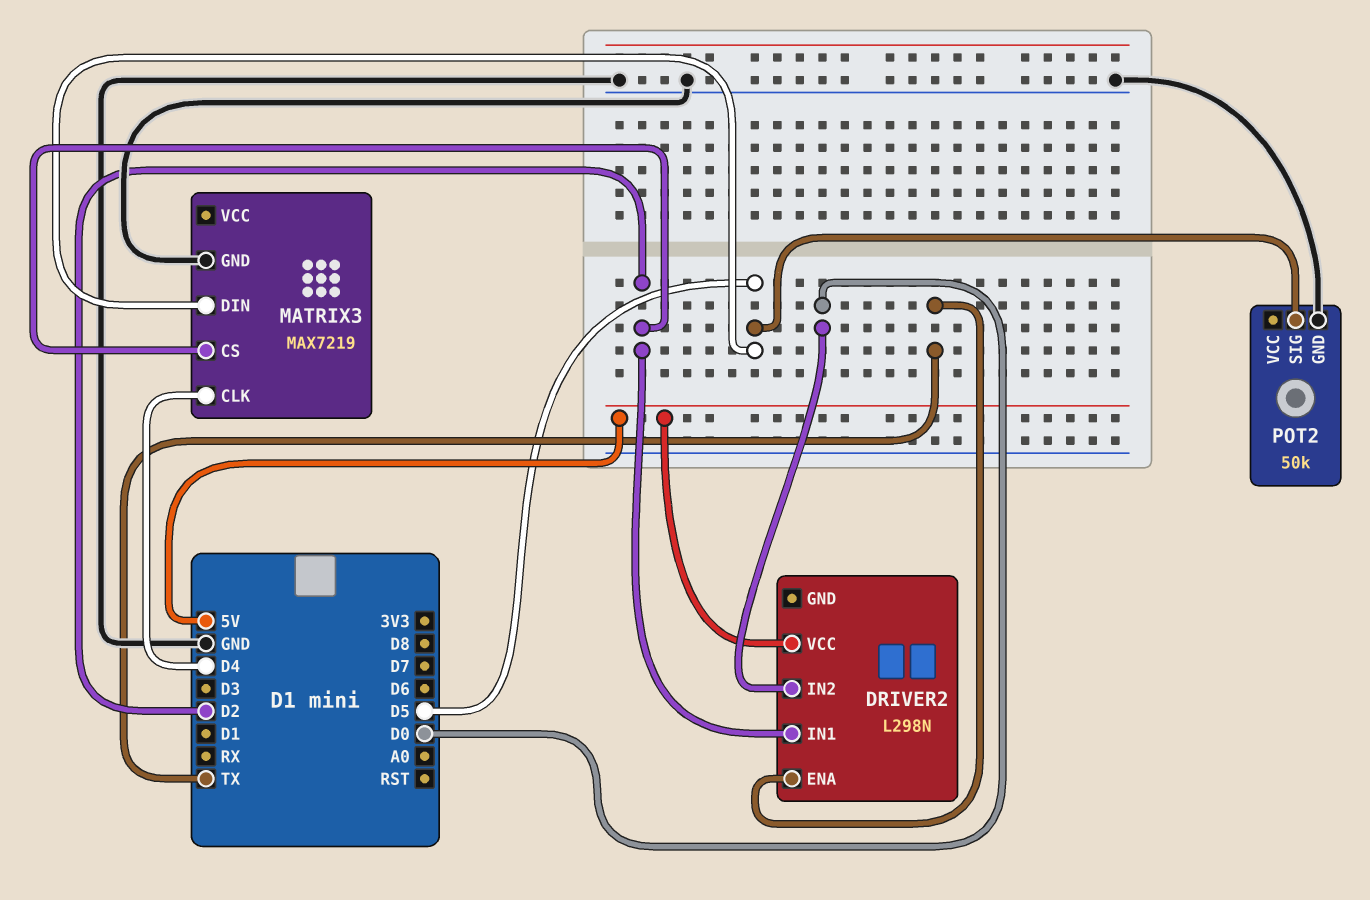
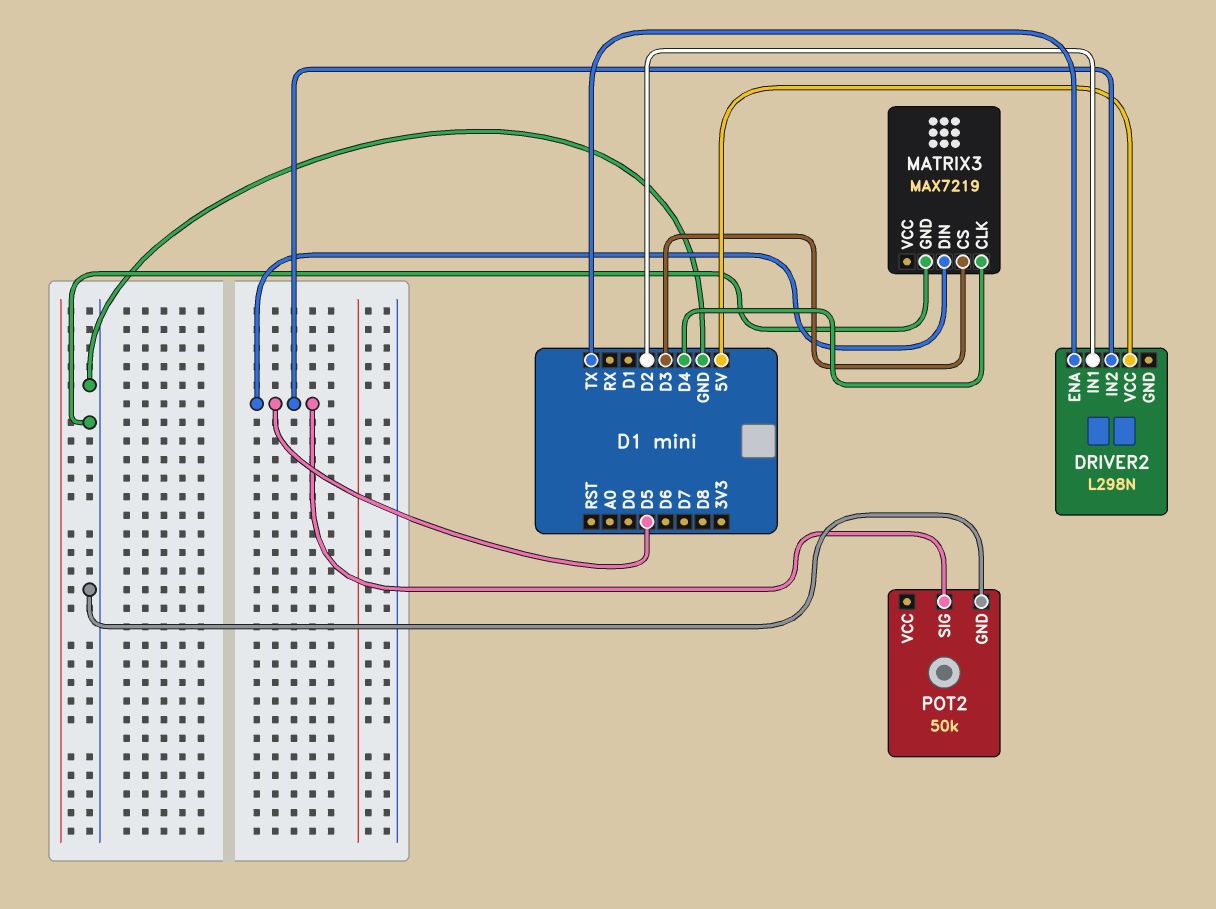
DRIVER2 pin IN2: D0 -> D5
MATRIX3 pin CS: D2 -> D3

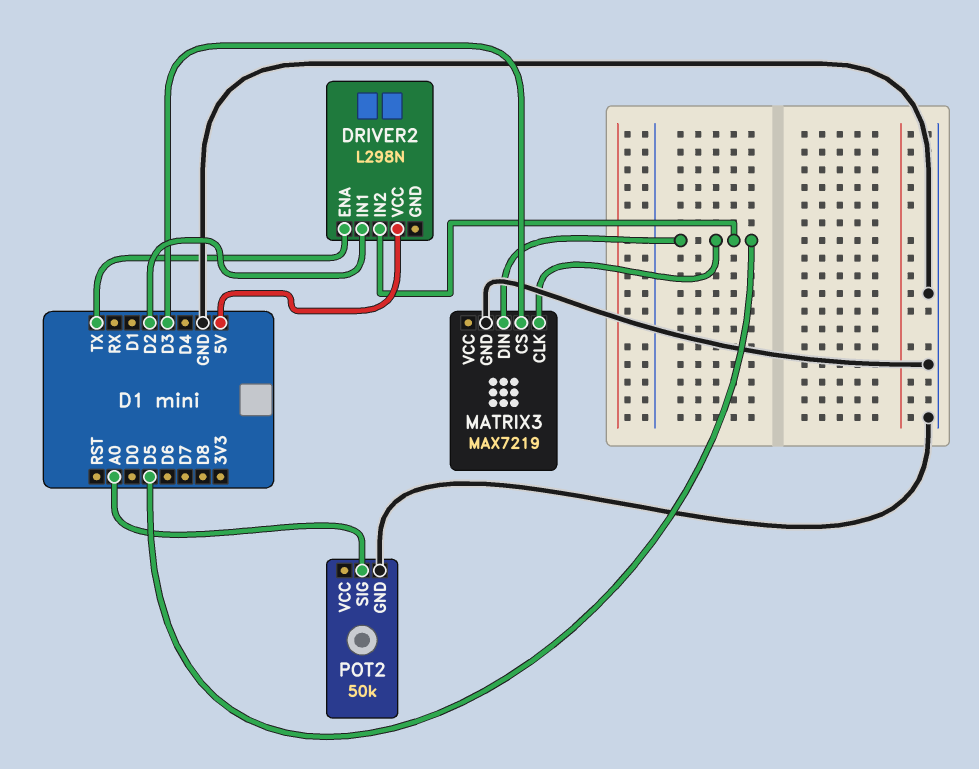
MATRIX3 pin CLK: D4 -> D5
POT2 pin SIG: D5 -> A0

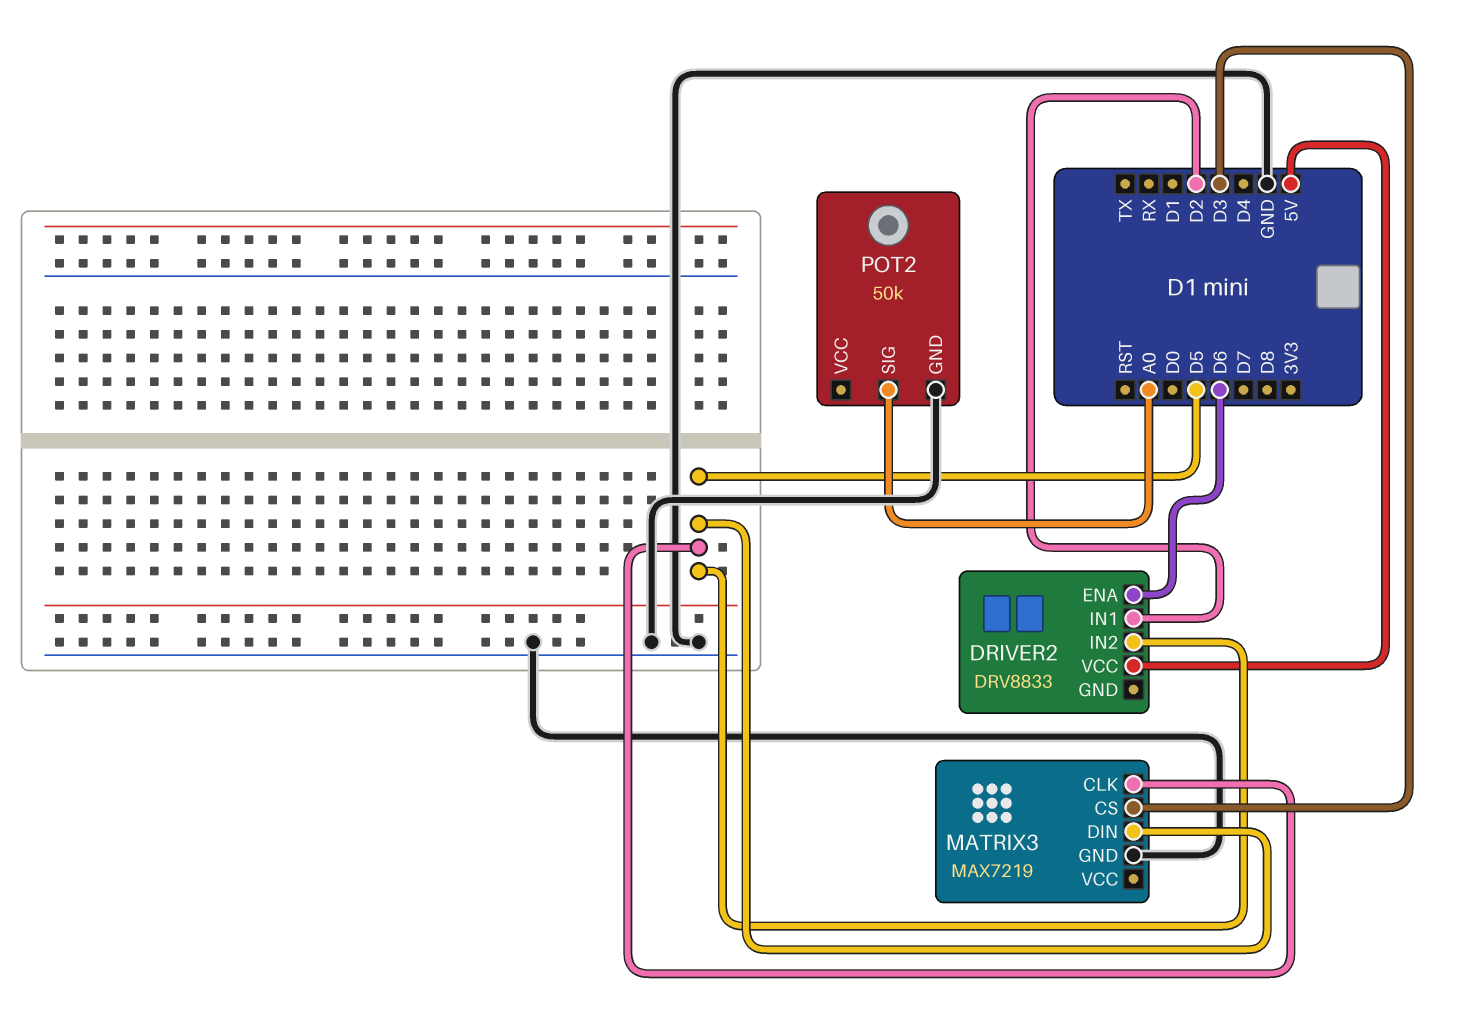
DRIVER2: L298N -> DRV8833
DRIVER2 pin ENA: TX -> D6

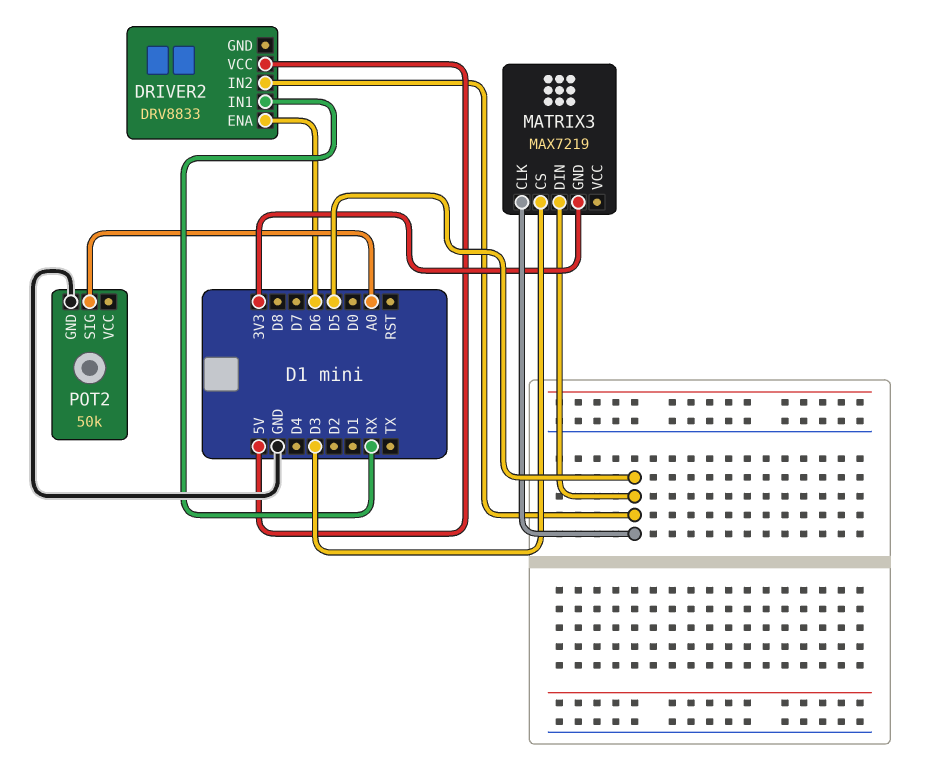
DRIVER2 pin IN1: D2 -> RX
MATRIX3 pin GND: GND -> 3V3

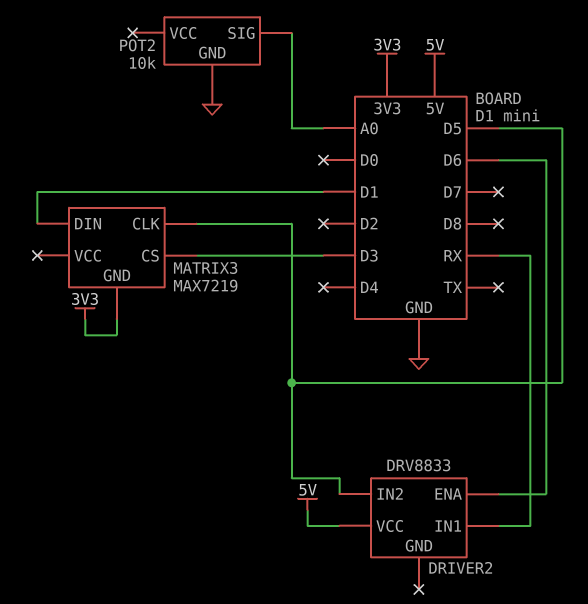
MATRIX3 pin DIN: D5 -> D1
POT2: 50k -> 10k

